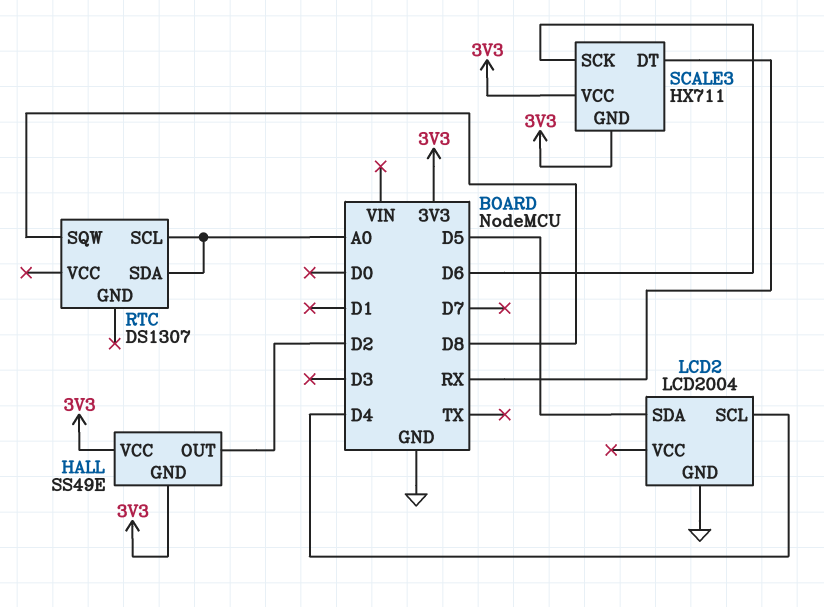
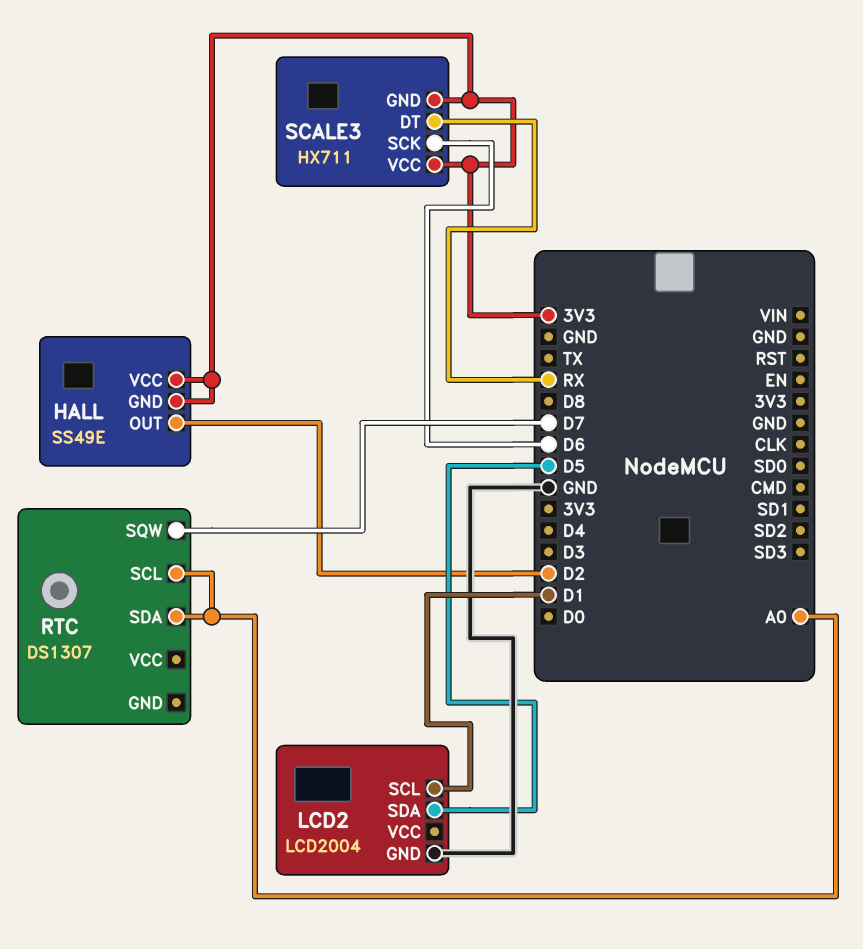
LCD2 pin SCL: D4 -> D1
RTC pin SQW: D8 -> D7

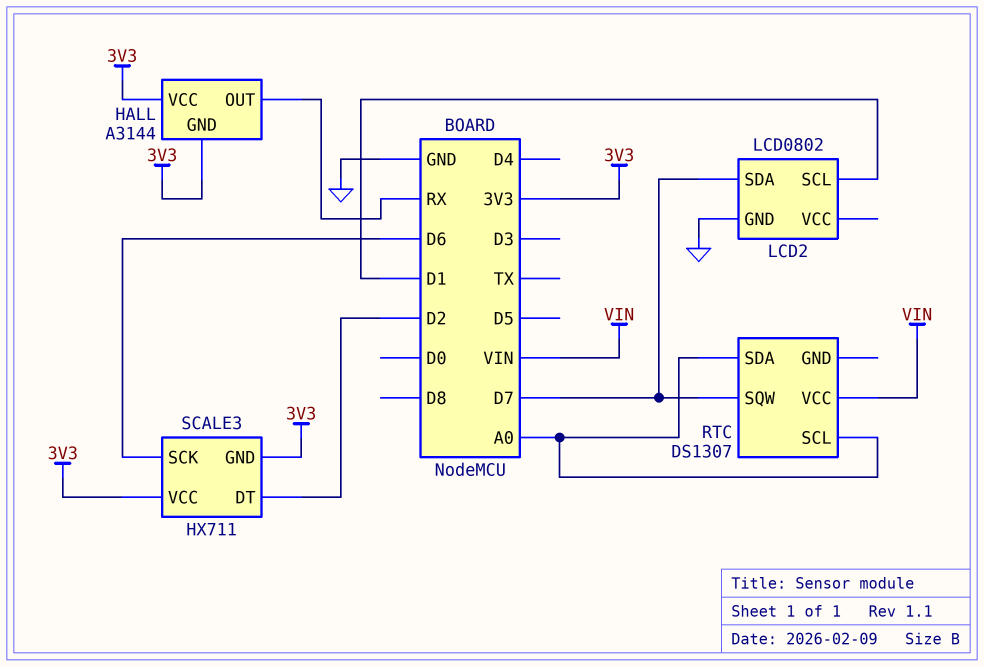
HALL: SS49E -> A3144
HALL pin OUT: D2 -> RX
LCD2: LCD2004 -> LCD0802
LCD2 pin SDA: D5 -> D7
RTC pin VCC: none -> VIN
SCALE3 pin DT: RX -> D2

